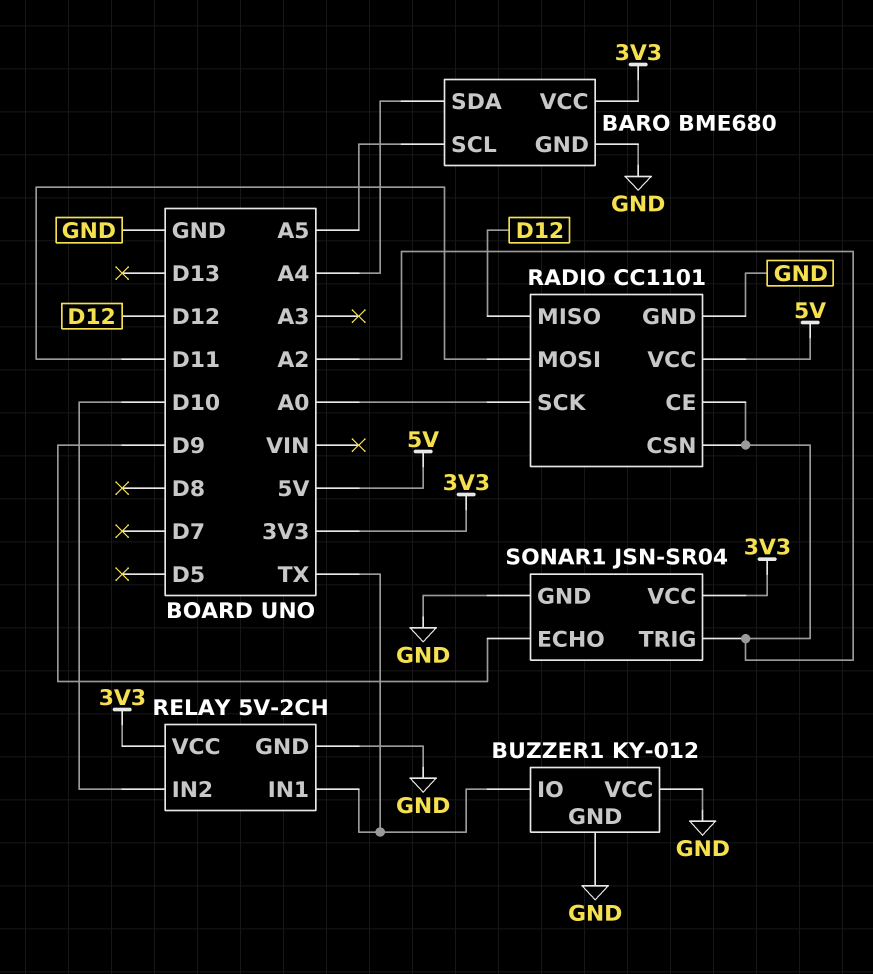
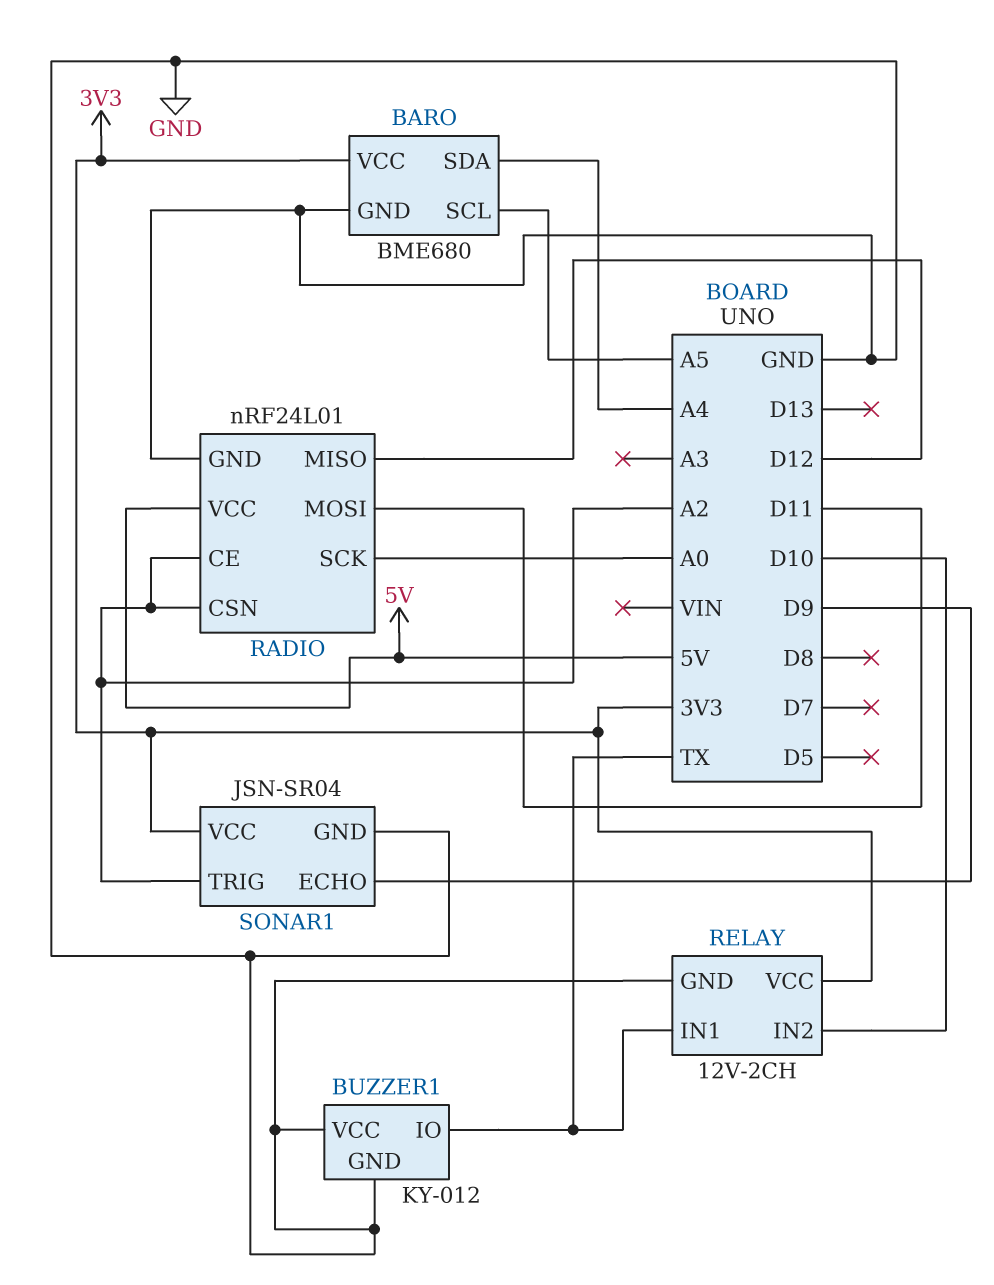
RADIO: CC1101 -> nRF24L01
RELAY: 5V-2CH -> 12V-2CH

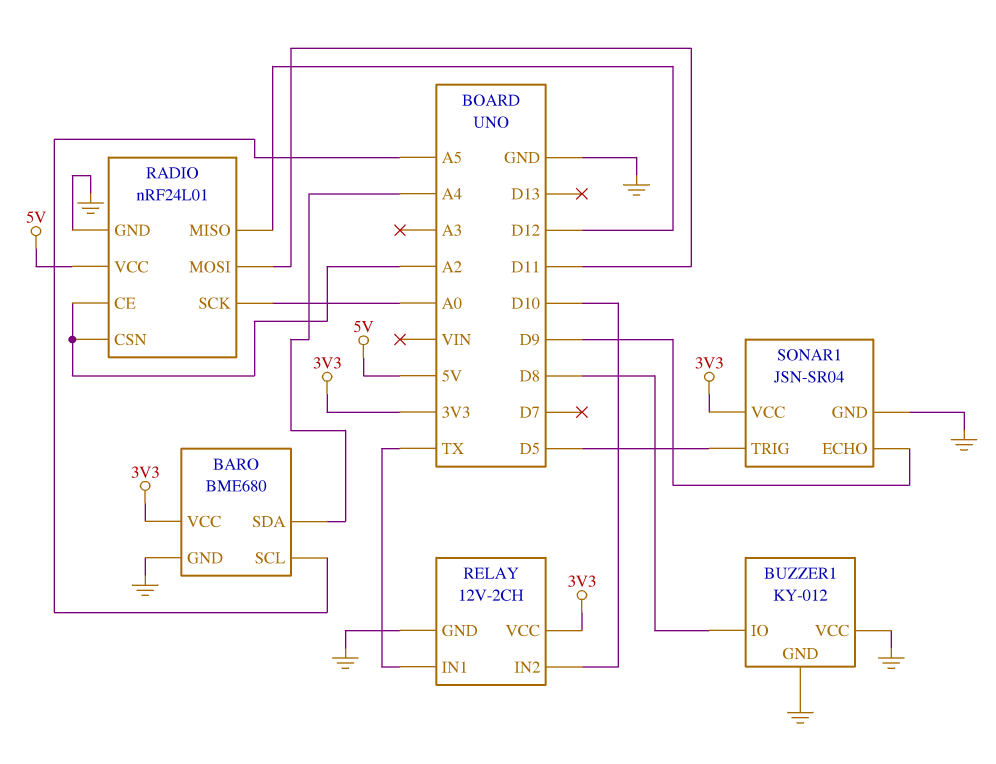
BUZZER1 pin IO: TX -> D8
SONAR1 pin TRIG: A2 -> D5

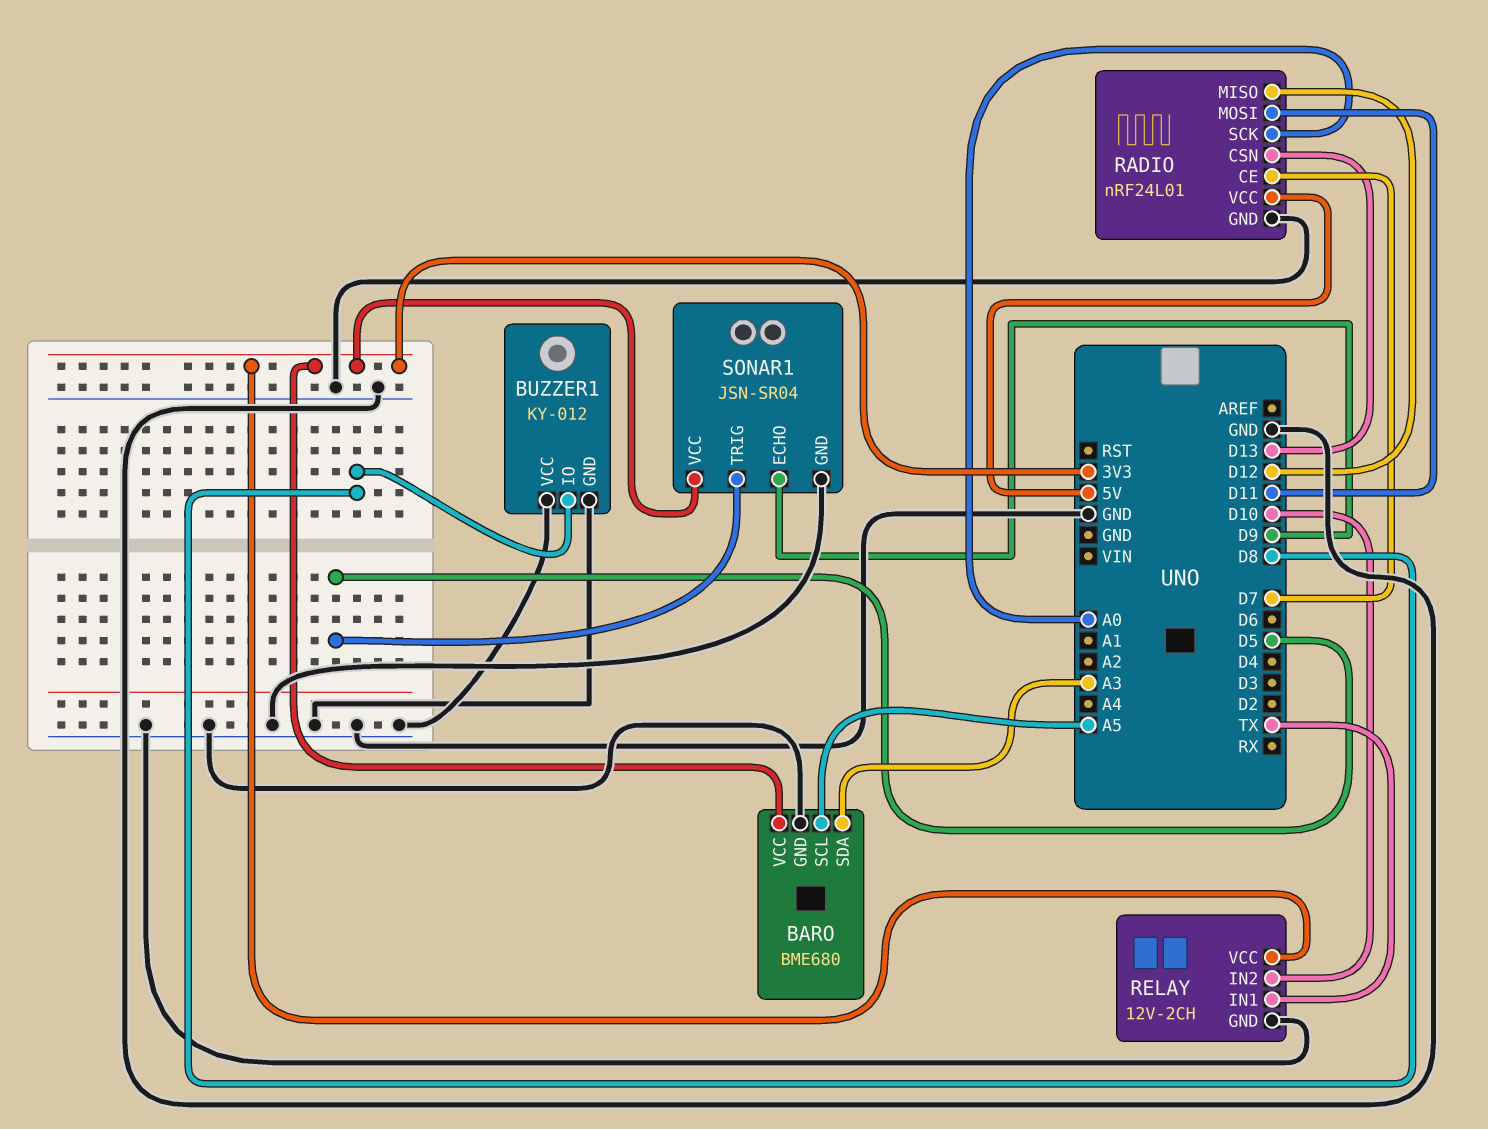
BARO pin SDA: A4 -> A3
RADIO pin CE: A2 -> D7
RADIO pin CSN: A2 -> D13

